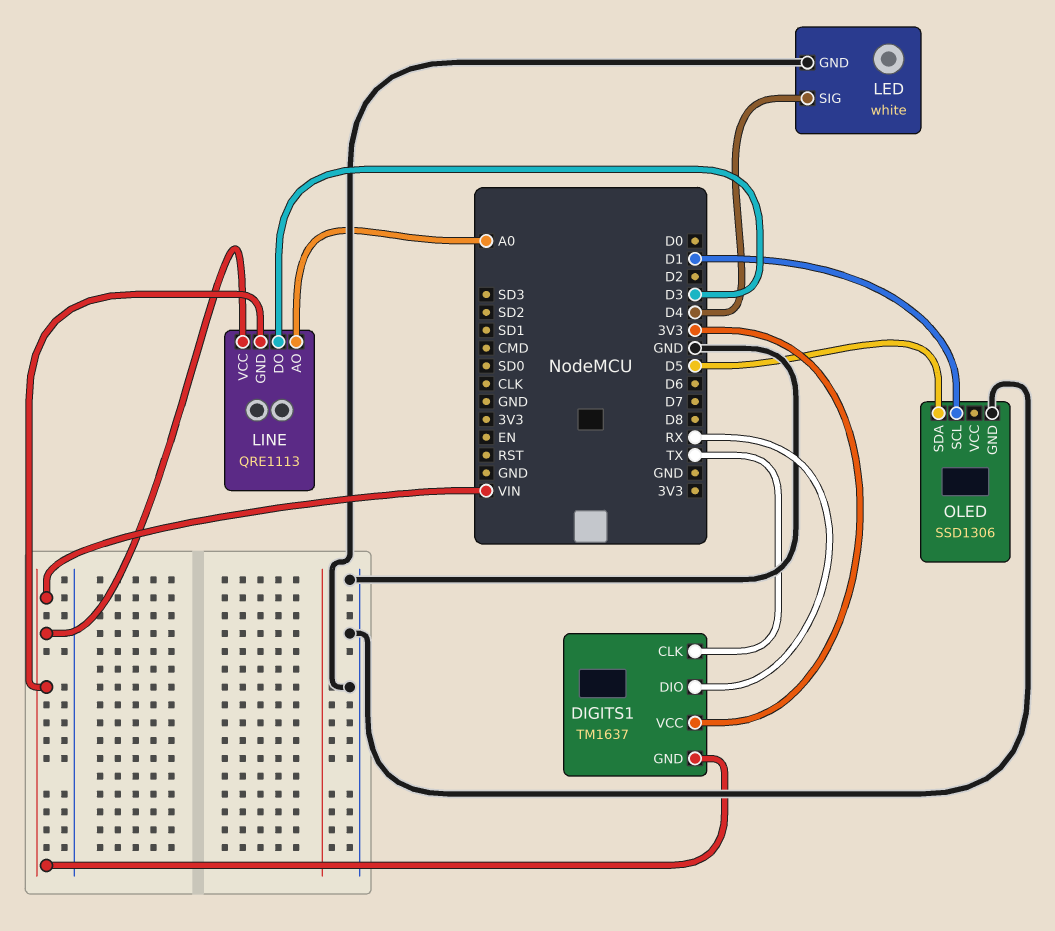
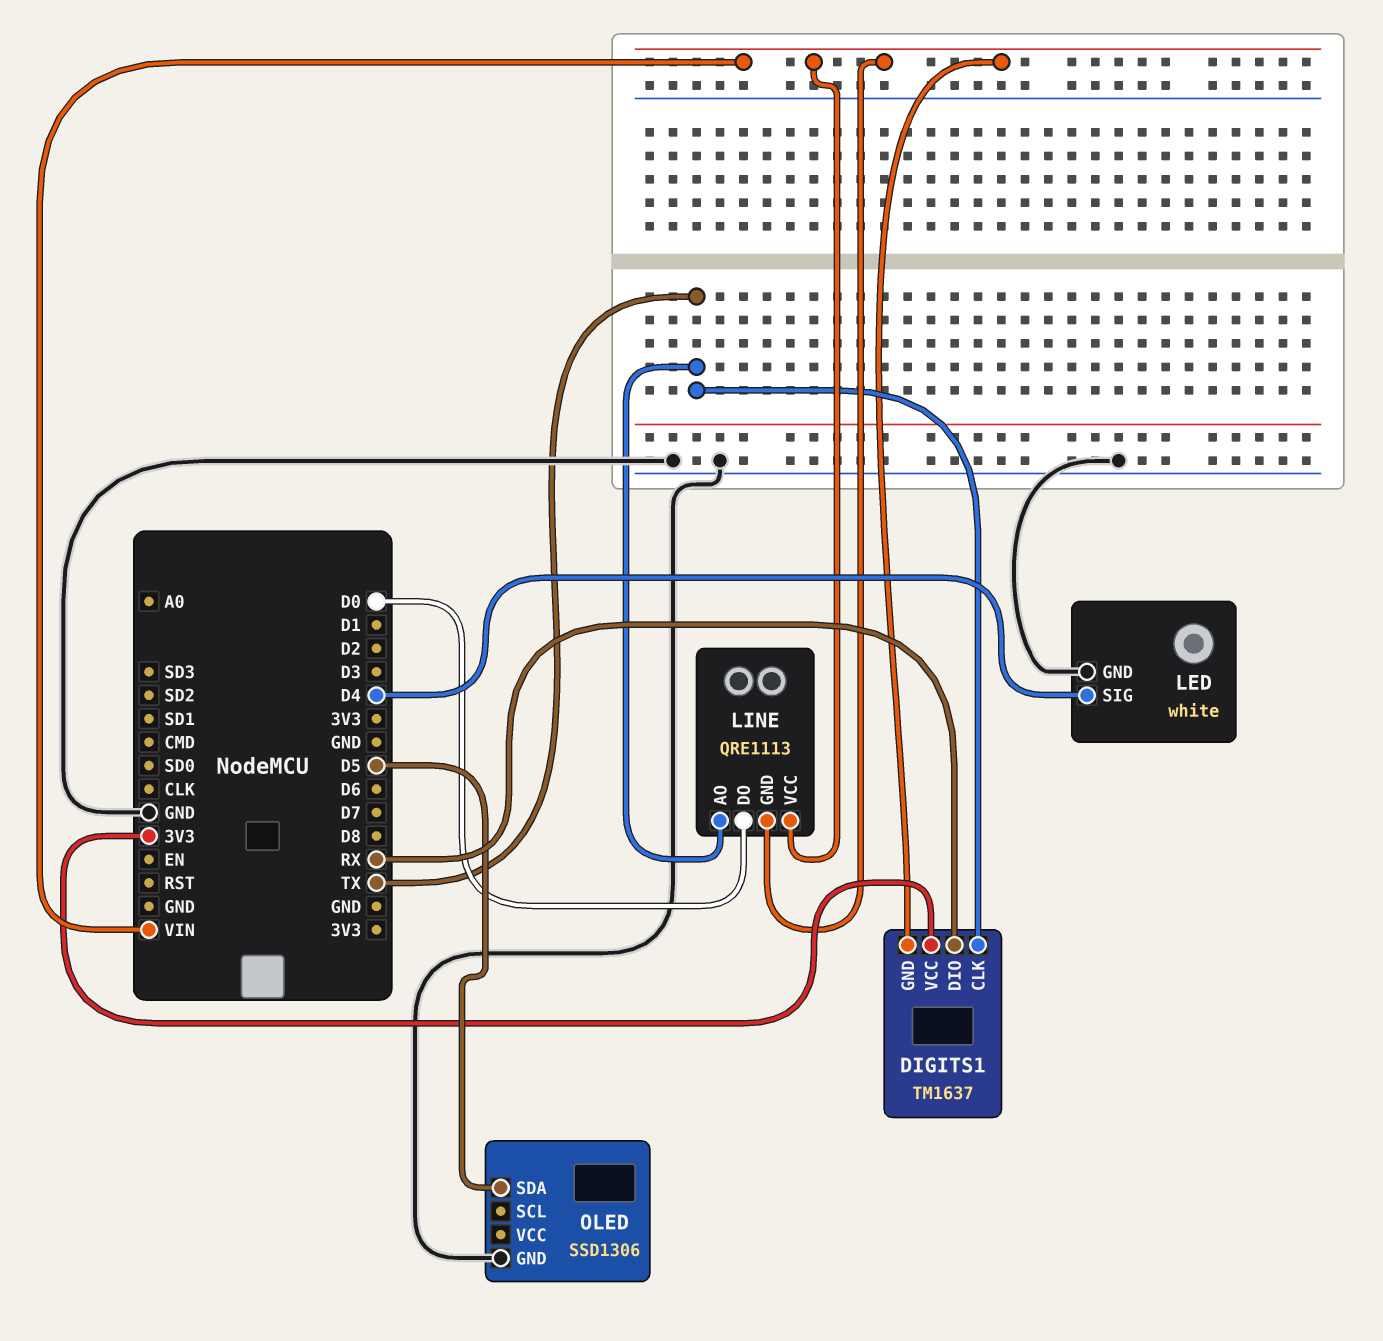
LINE pin AO: A0 -> TX
LINE pin DO: D3 -> D0
OLED pin SCL: D1 -> none

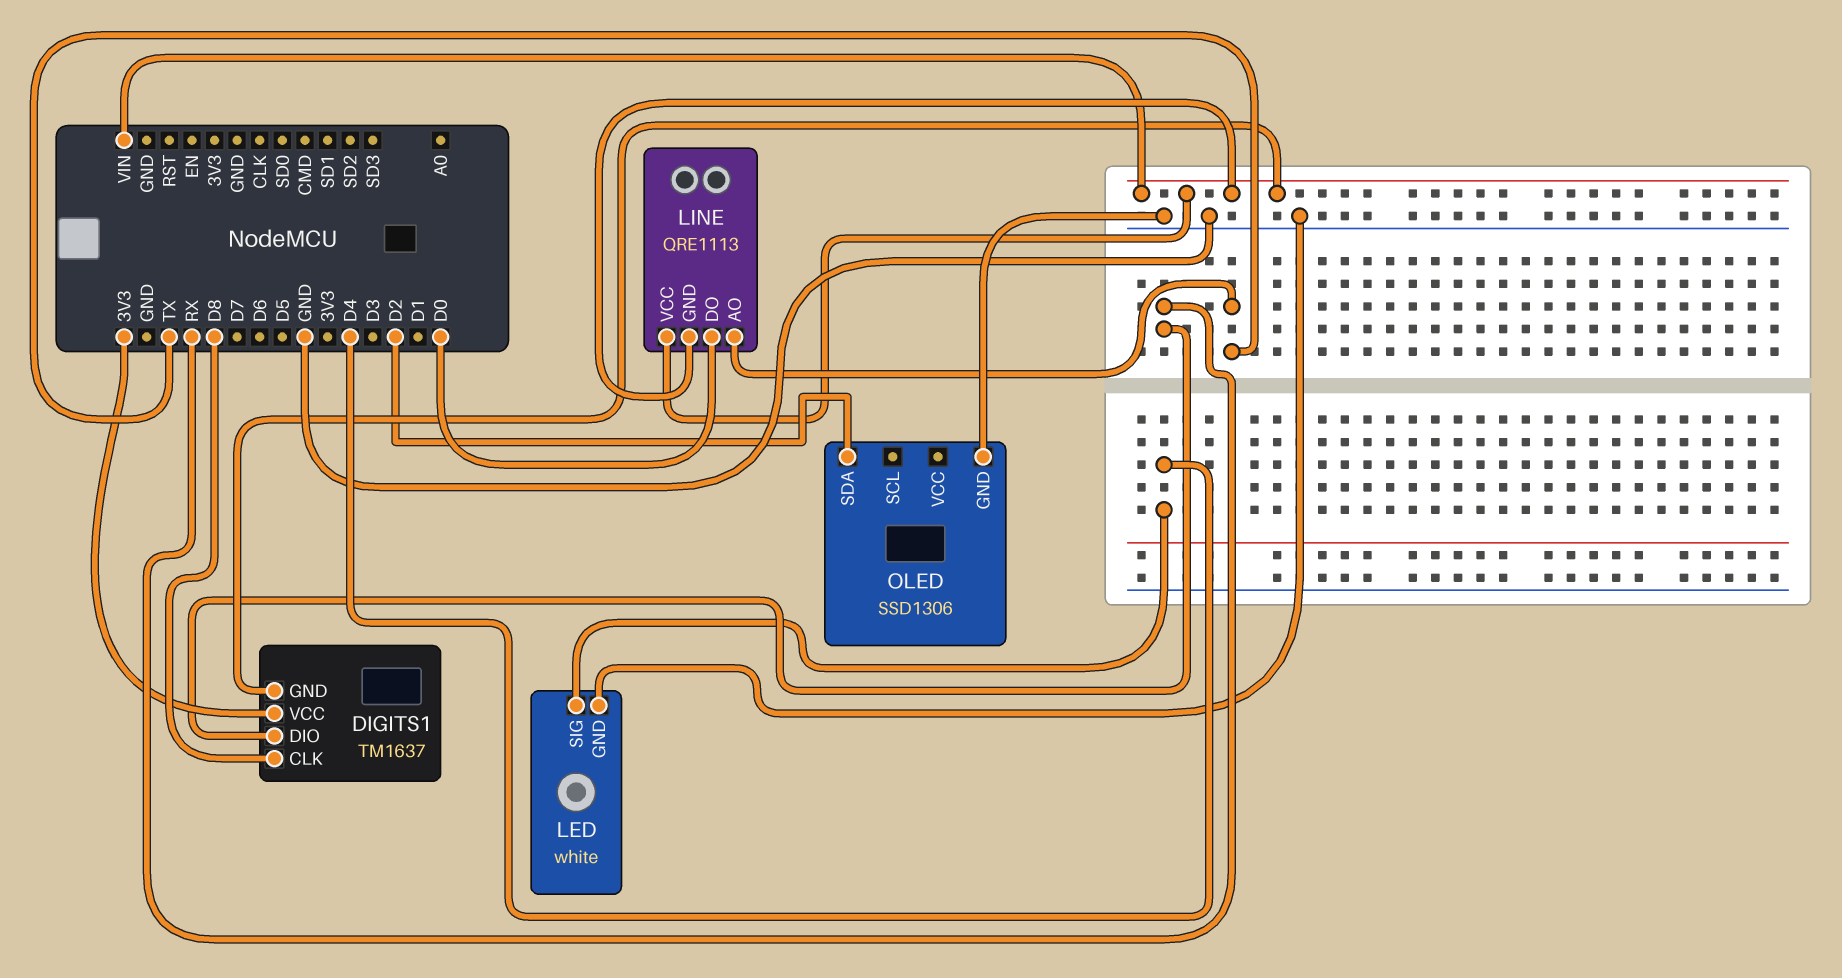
DIGITS1 pin CLK: TX -> D8
OLED pin SDA: D5 -> D2

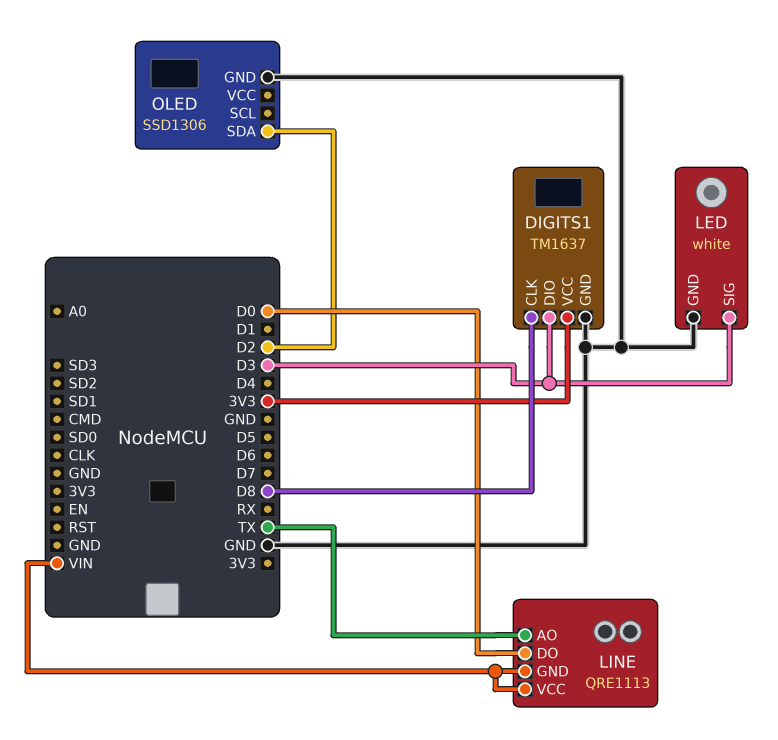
DIGITS1 pin DIO: RX -> D3
DIGITS1 pin GND: VIN -> GND
LED pin SIG: D4 -> D3

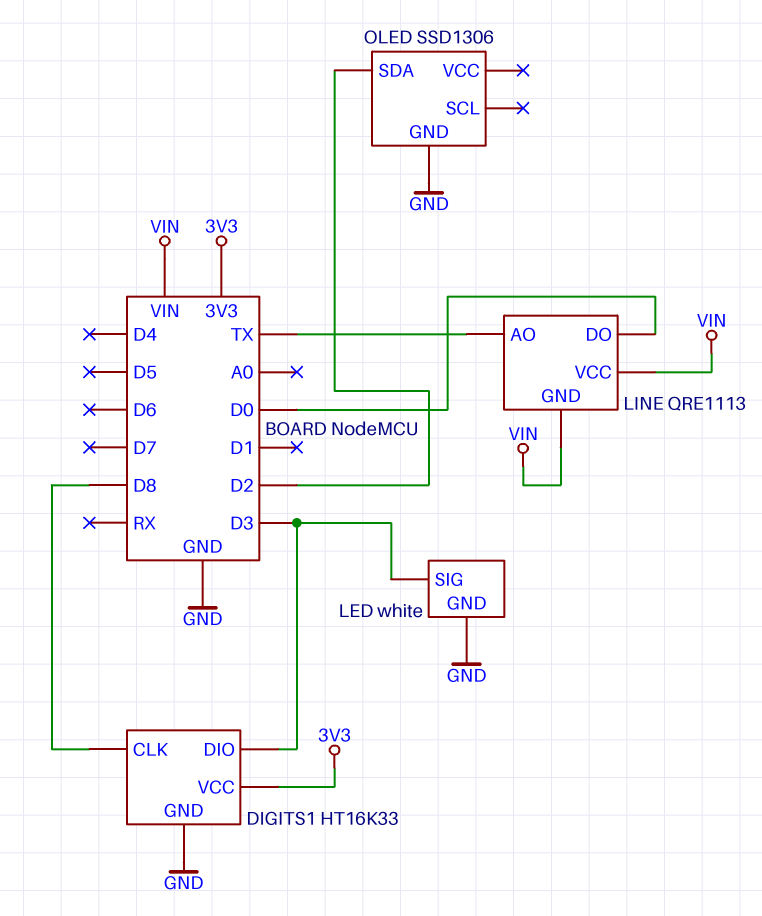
DIGITS1: TM1637 -> HT16K33

